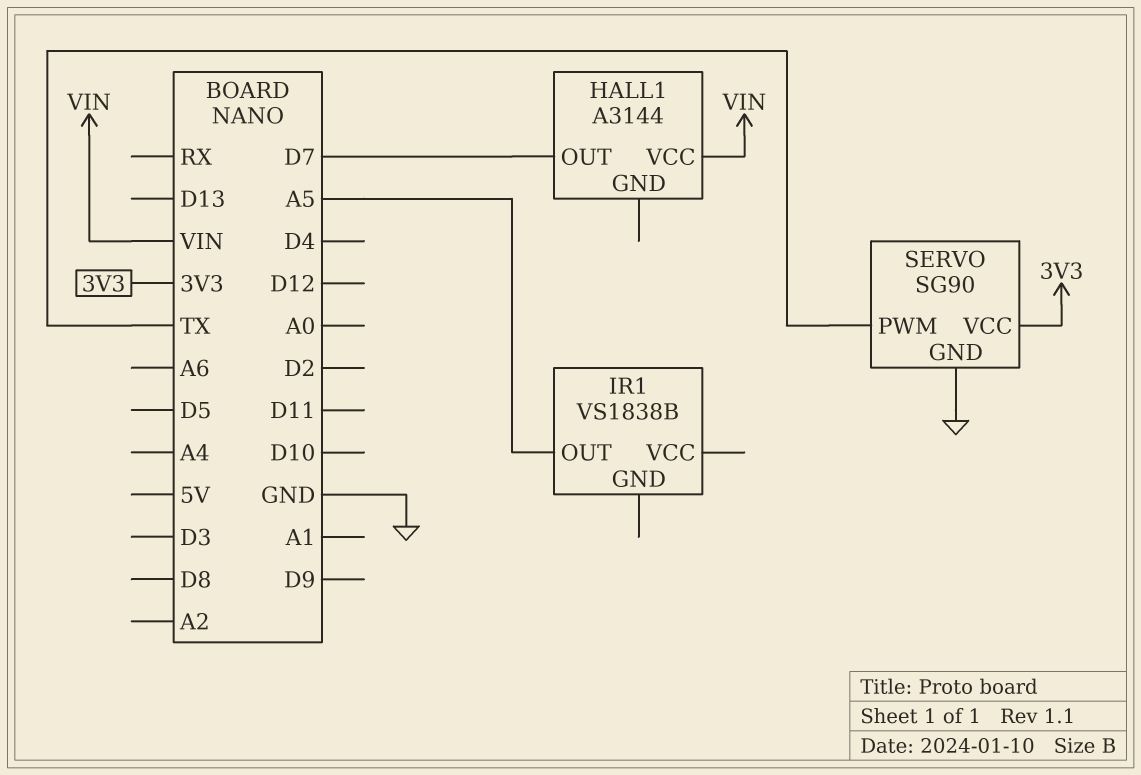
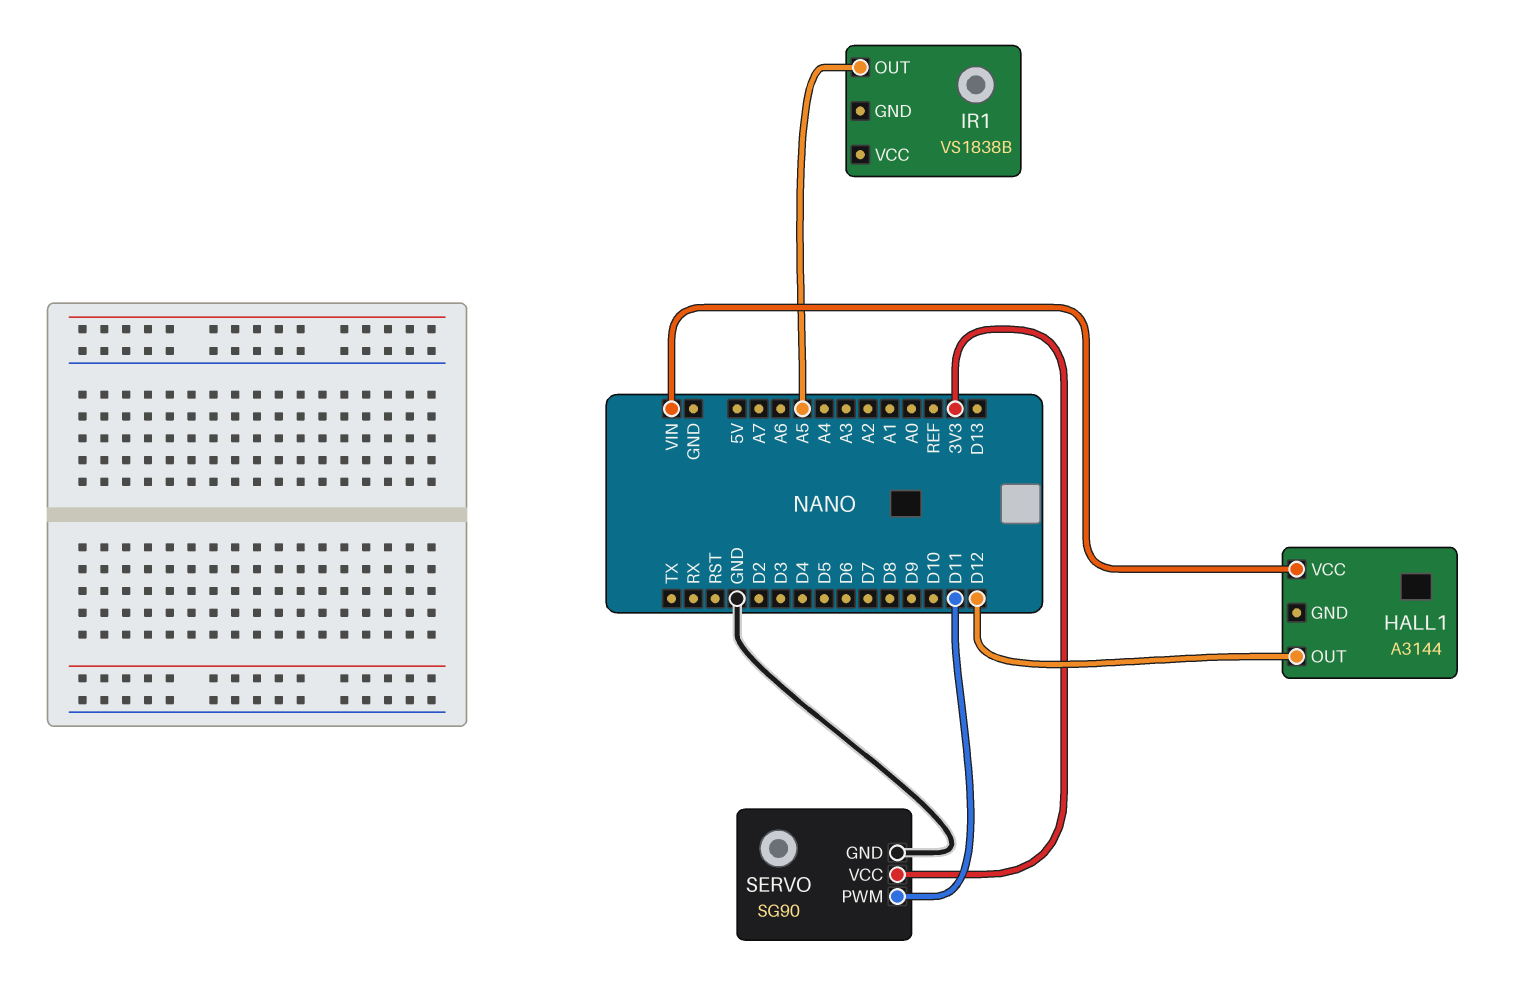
HALL1 pin OUT: D7 -> D12
SERVO pin PWM: TX -> D11

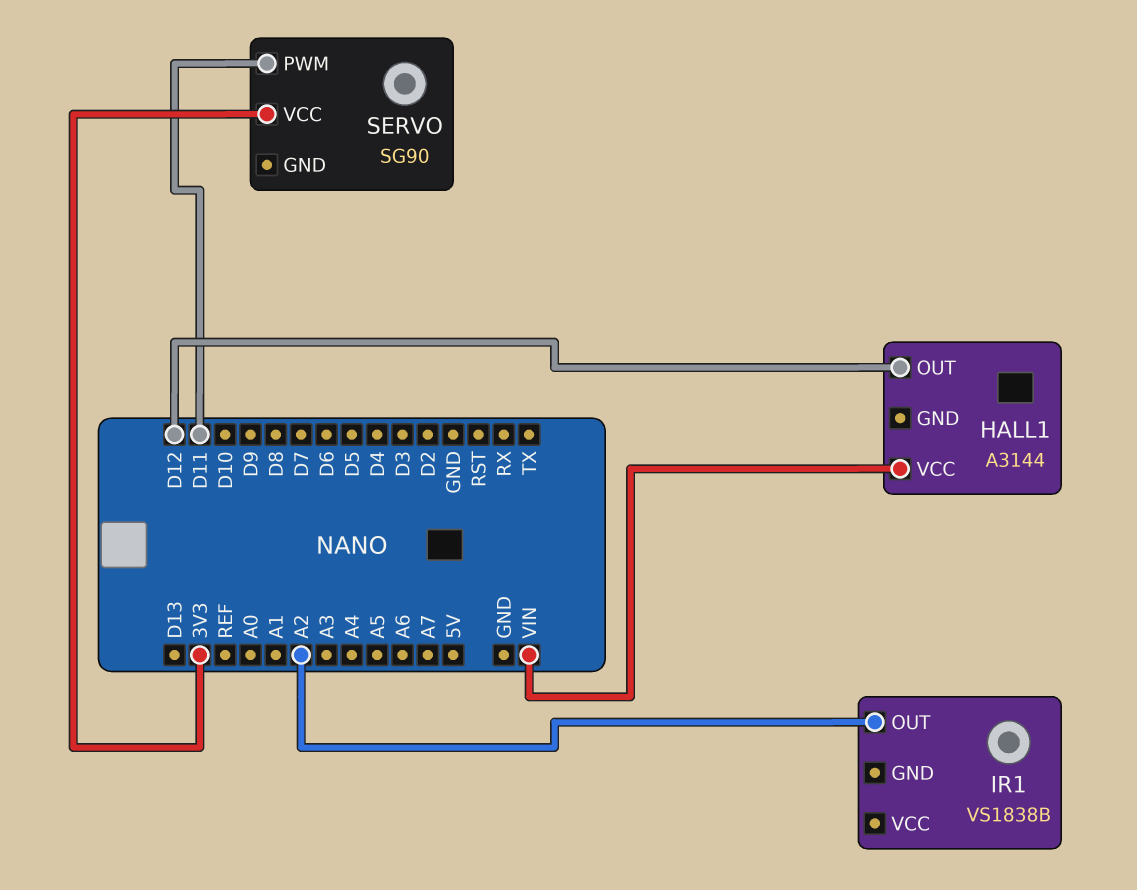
IR1 pin OUT: A5 -> A2
SERVO pin GND: GND -> none

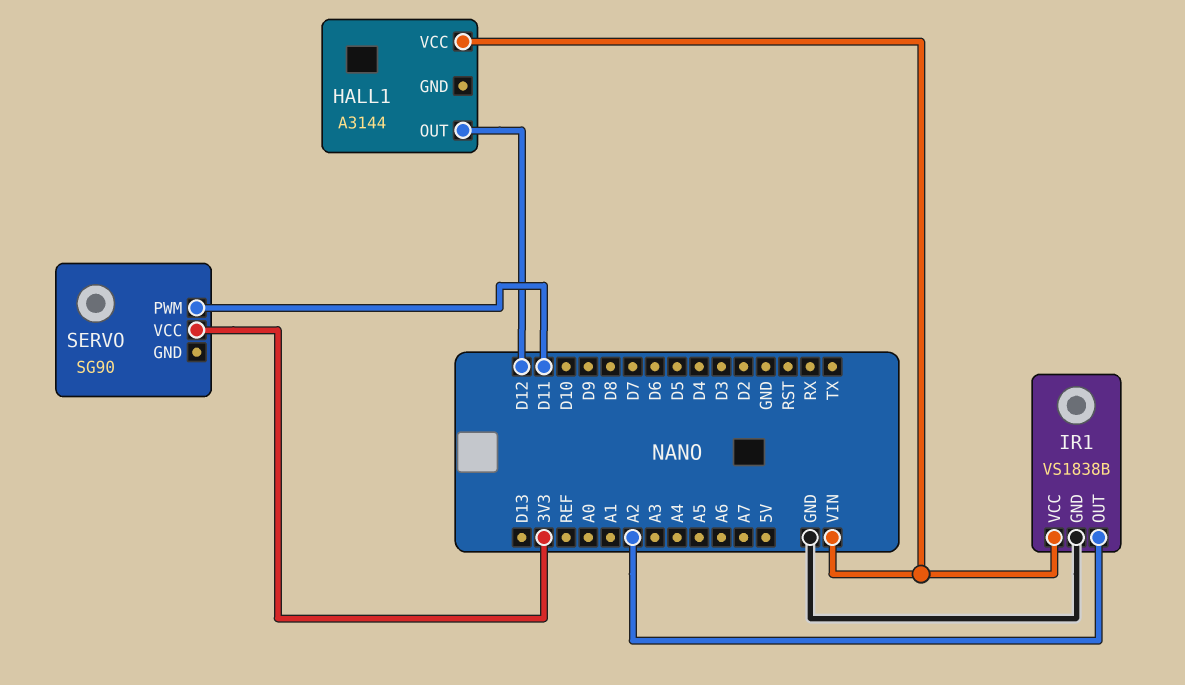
IR1 pin GND: none -> GND
IR1 pin VCC: none -> VIN

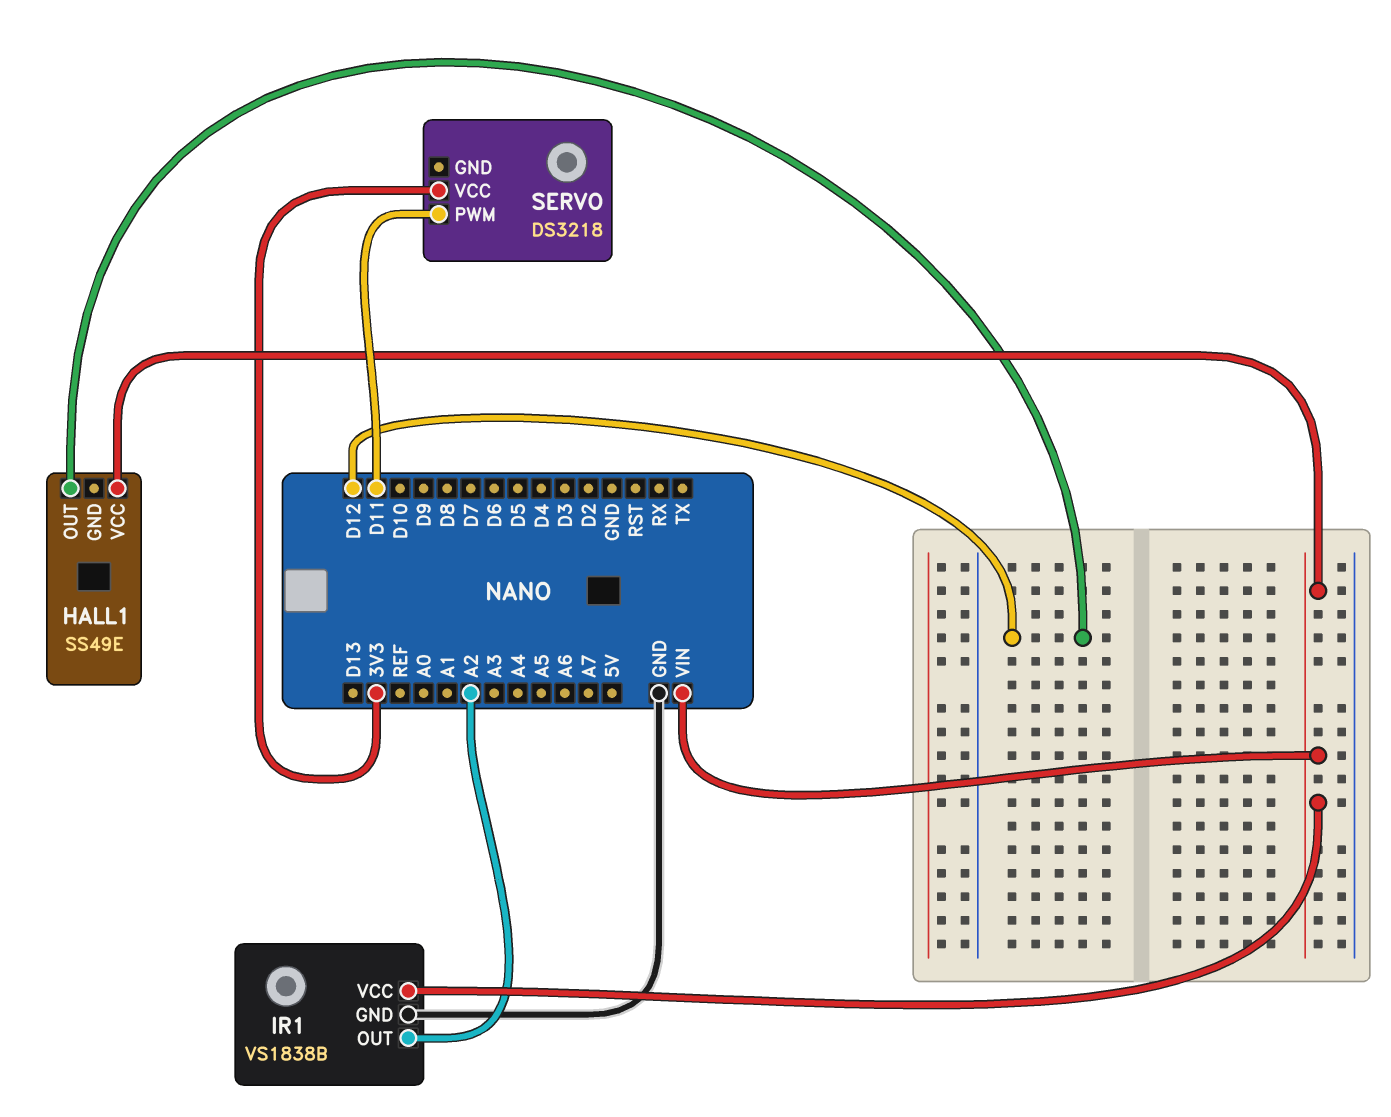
HALL1: A3144 -> SS49E
SERVO: SG90 -> DS3218

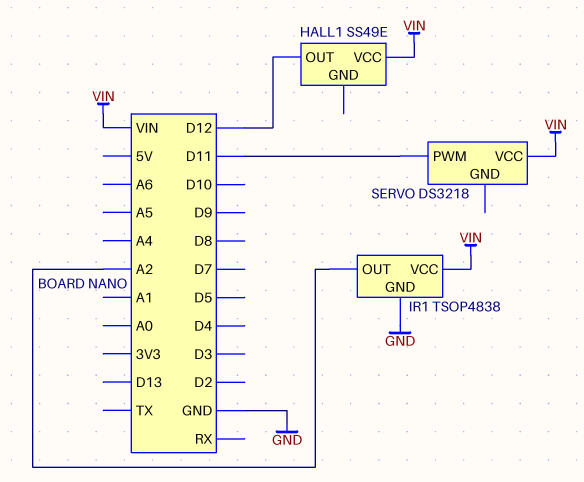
IR1: VS1838B -> TSOP4838
SERVO pin VCC: 3V3 -> VIN

